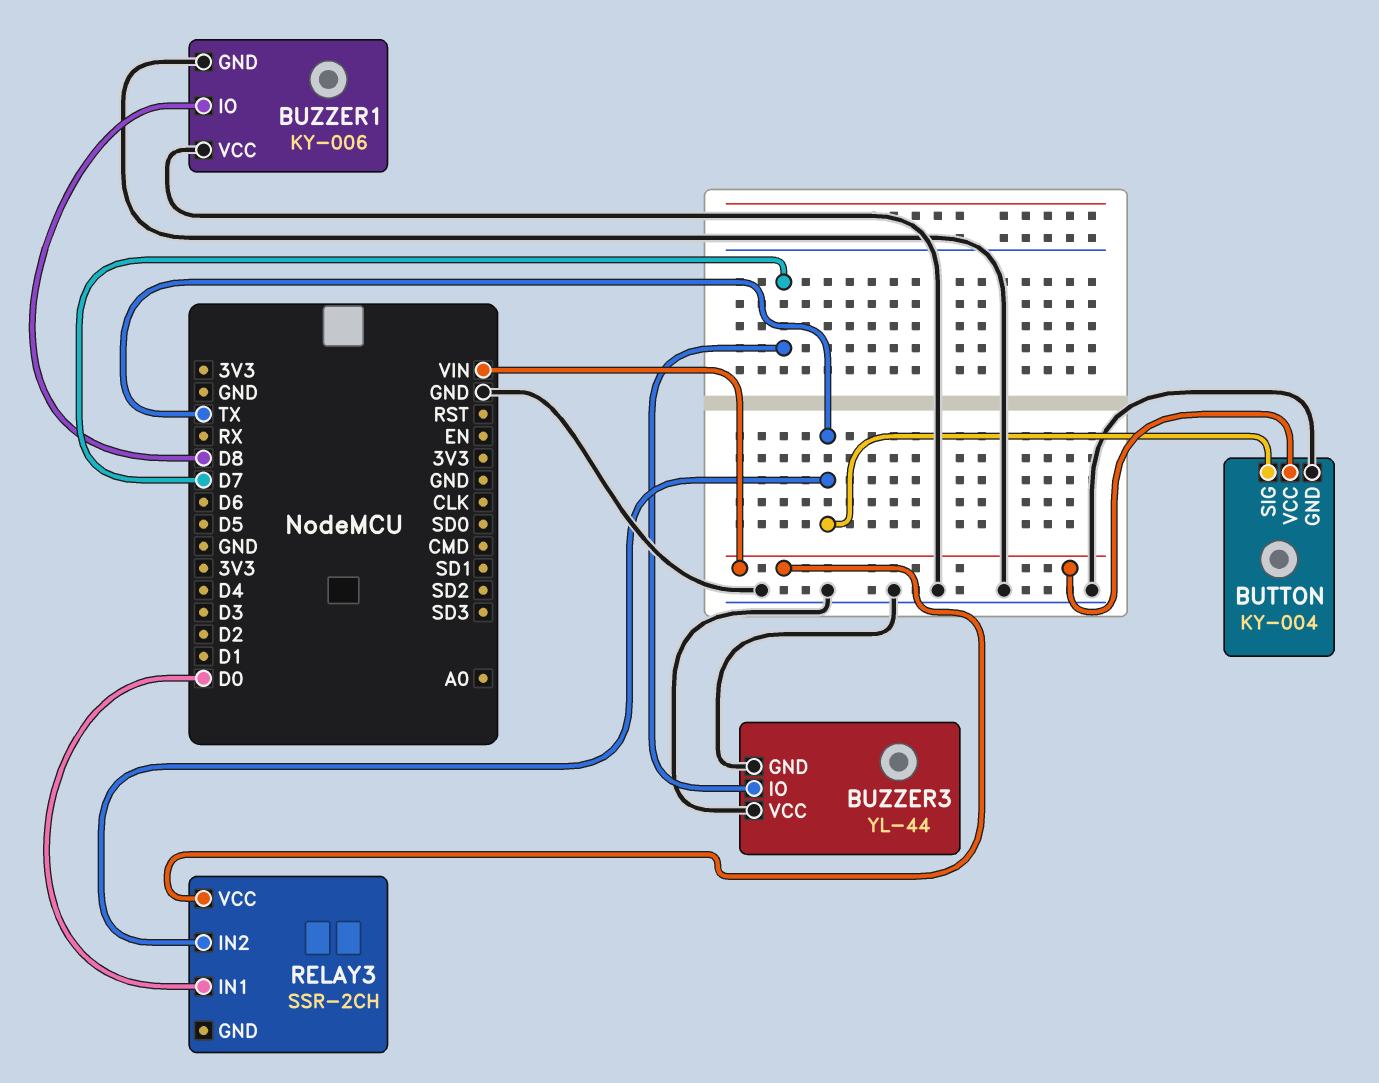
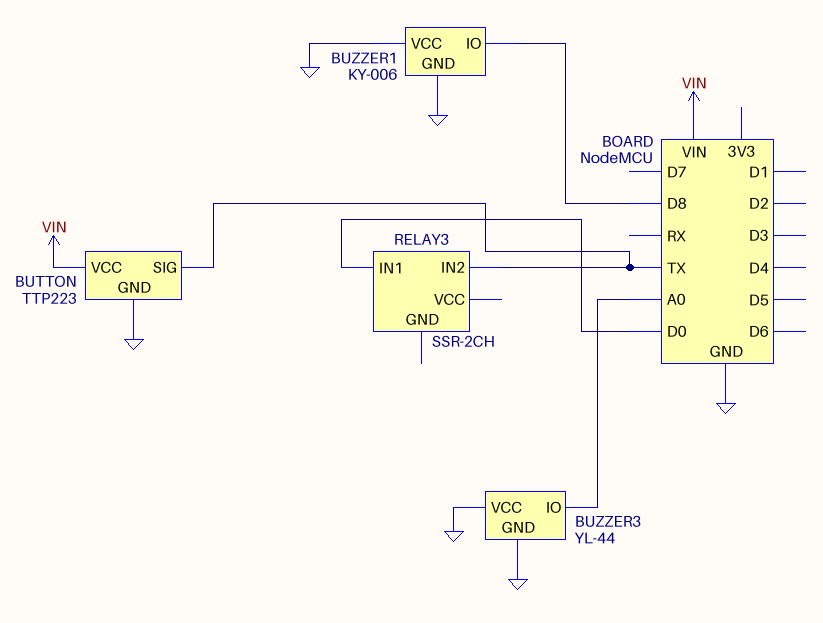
BUTTON: KY-004 -> TTP223
BUZZER3 pin IO: D7 -> A0
RELAY3 pin VCC: VIN -> none

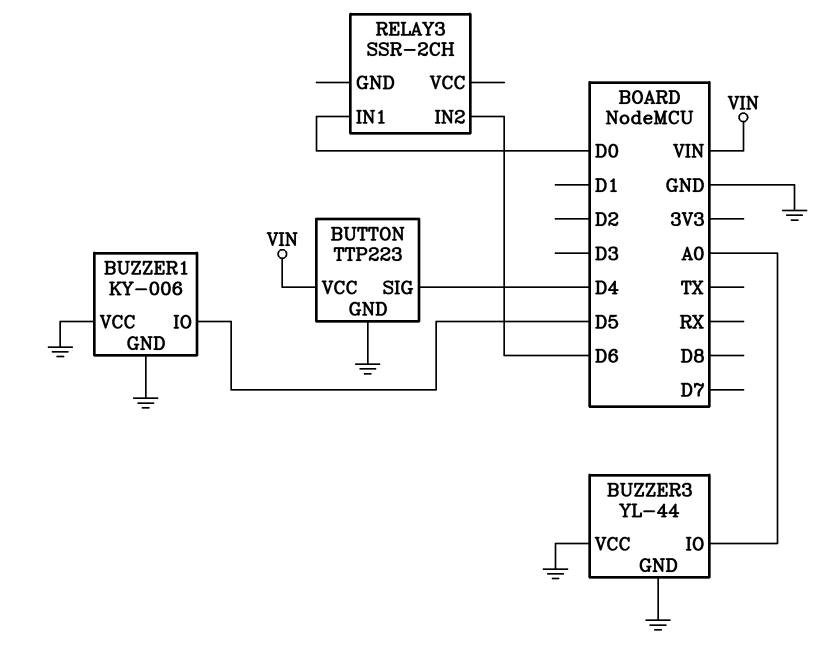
BUTTON pin SIG: TX -> D4
BUZZER1 pin IO: D8 -> D5
RELAY3 pin IN2: TX -> D6

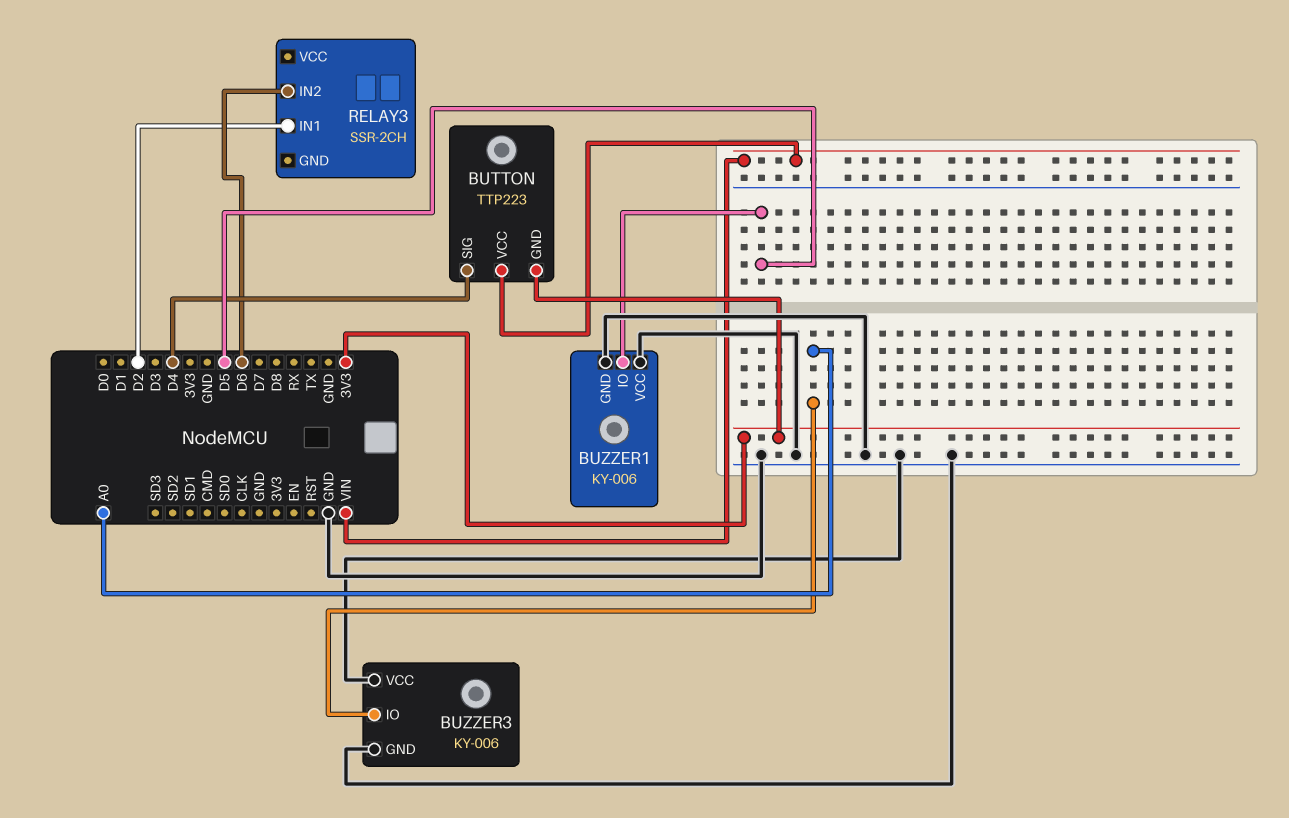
BUTTON pin GND: GND -> 3V3
BUZZER3: YL-44 -> KY-006
RELAY3 pin IN1: D0 -> D2

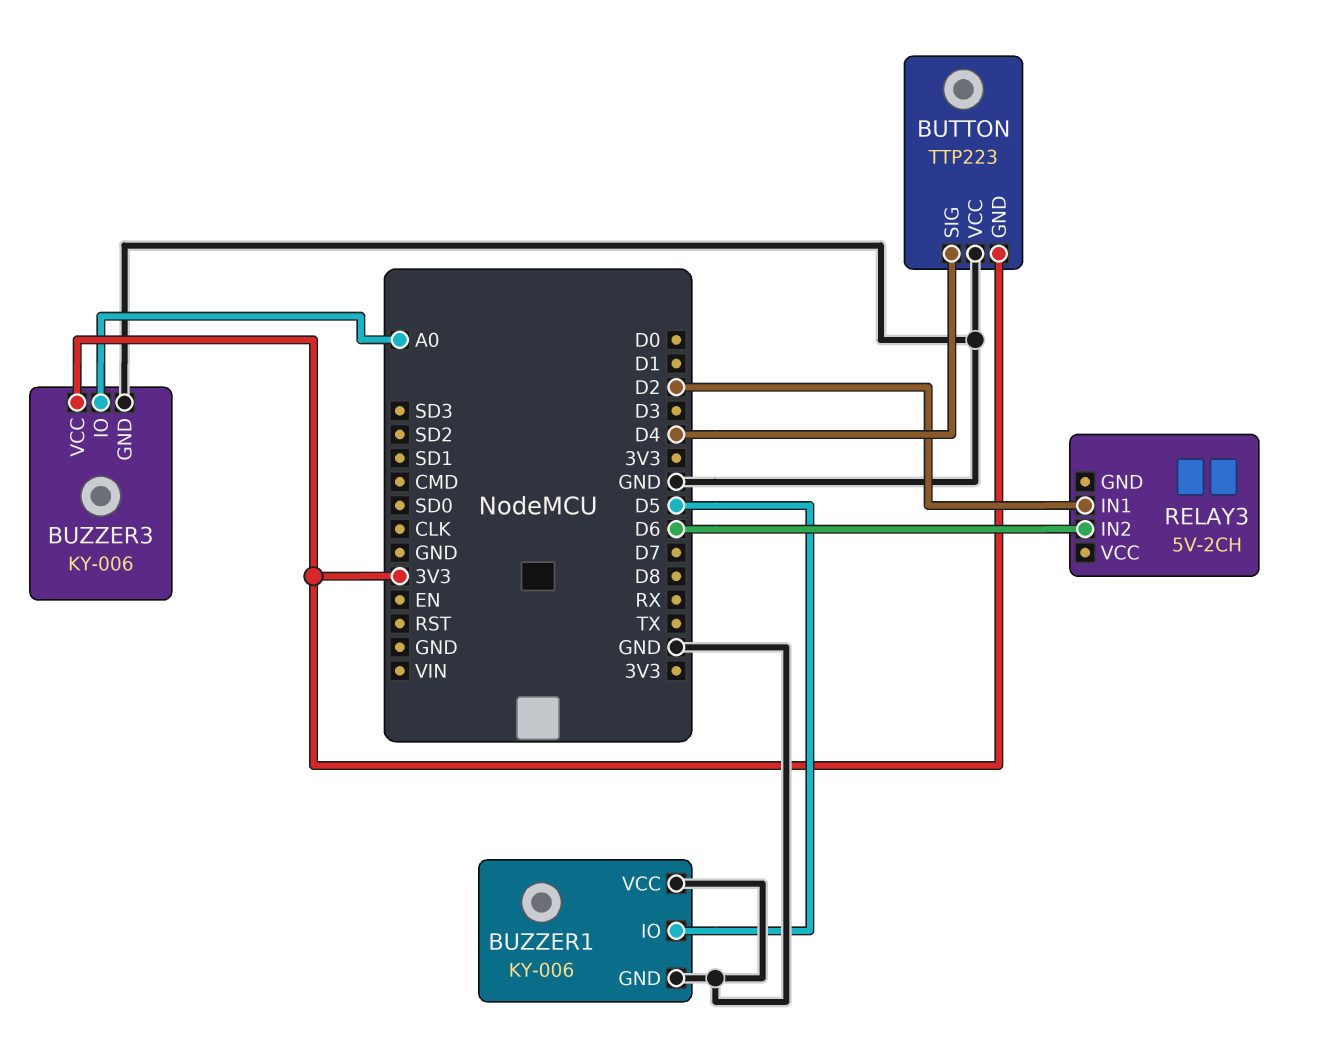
BUTTON pin VCC: VIN -> GND
BUZZER3 pin VCC: GND -> 3V3
RELAY3: SSR-2CH -> 5V-2CH

